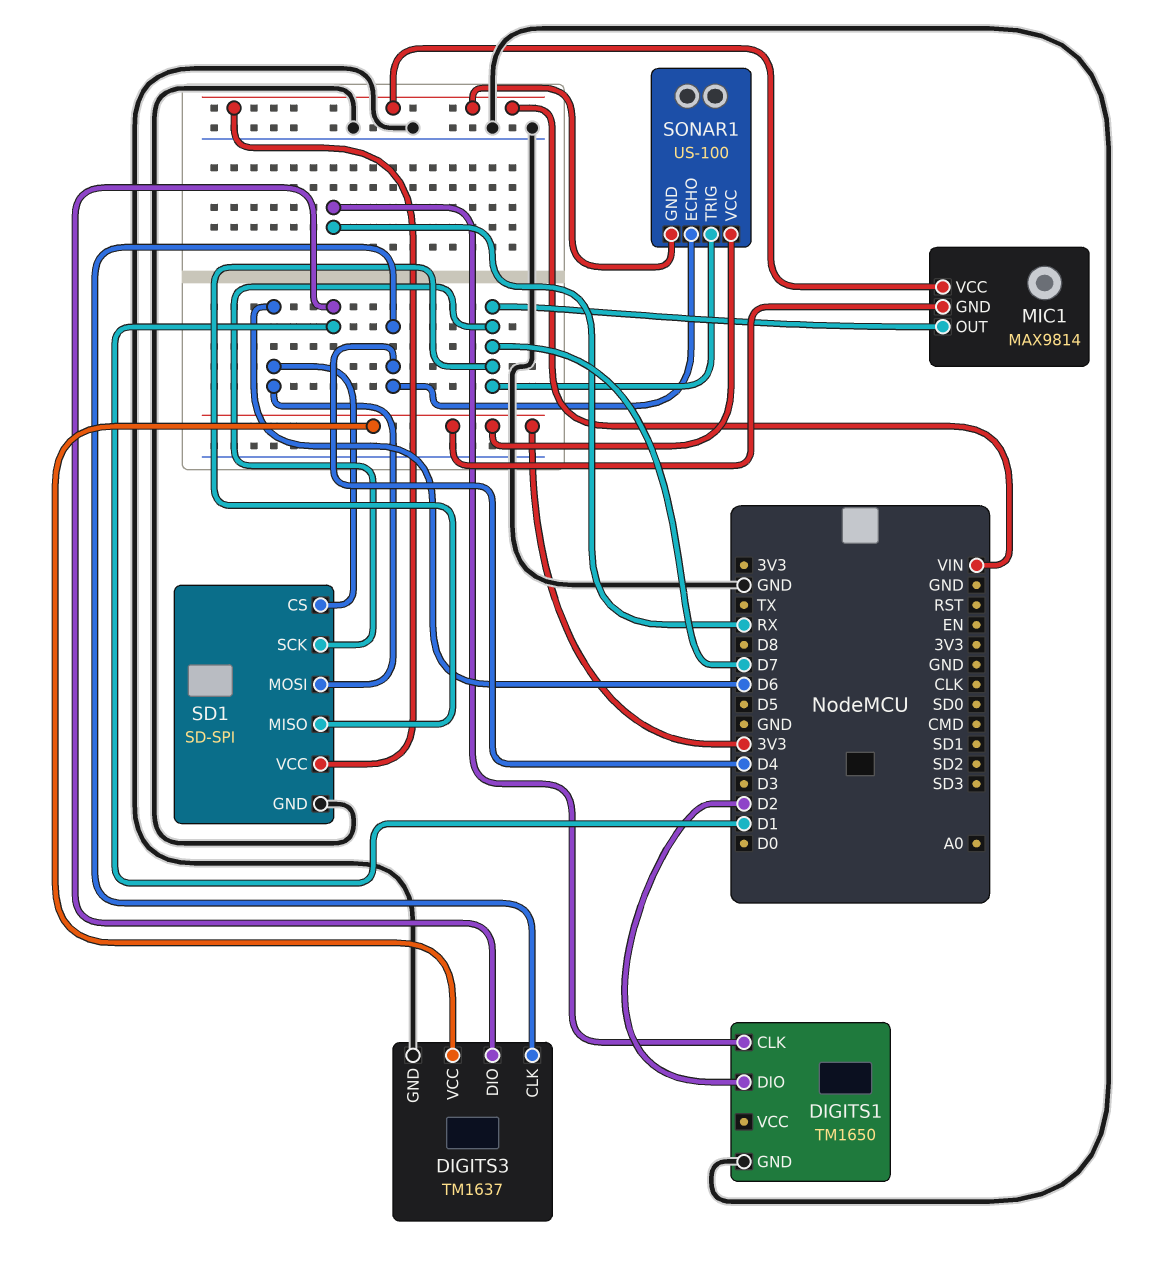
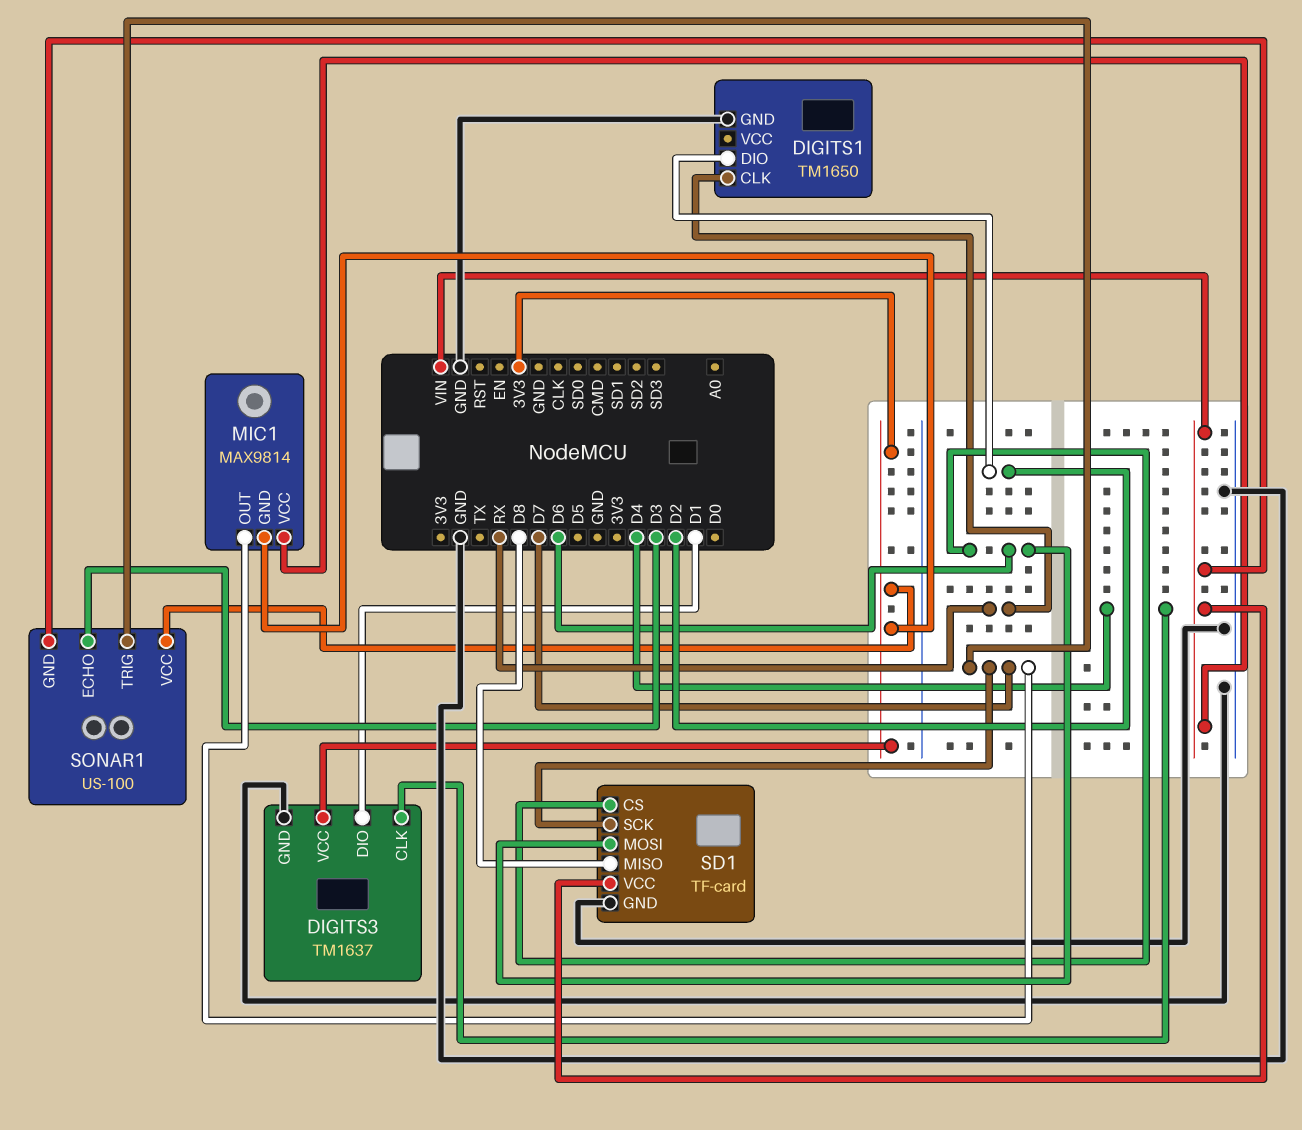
SD1: SD-SPI -> TF-card
SD1 pin MISO: D7 -> D8
SONAR1 pin ECHO: D4 -> D3

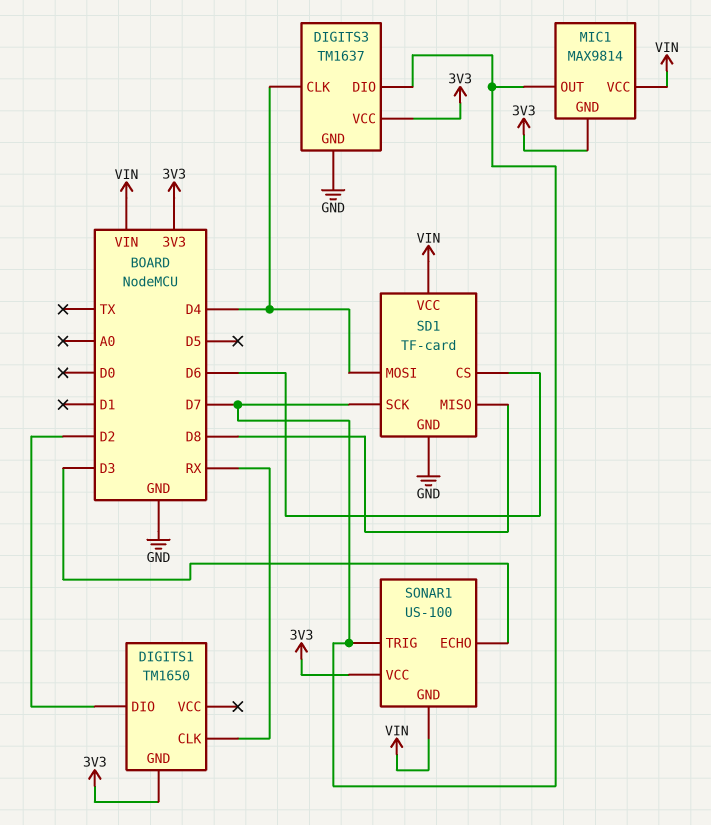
DIGITS1 pin GND: GND -> 3V3
DIGITS3 pin DIO: D1 -> D7
SD1 pin MOSI: D6 -> D4

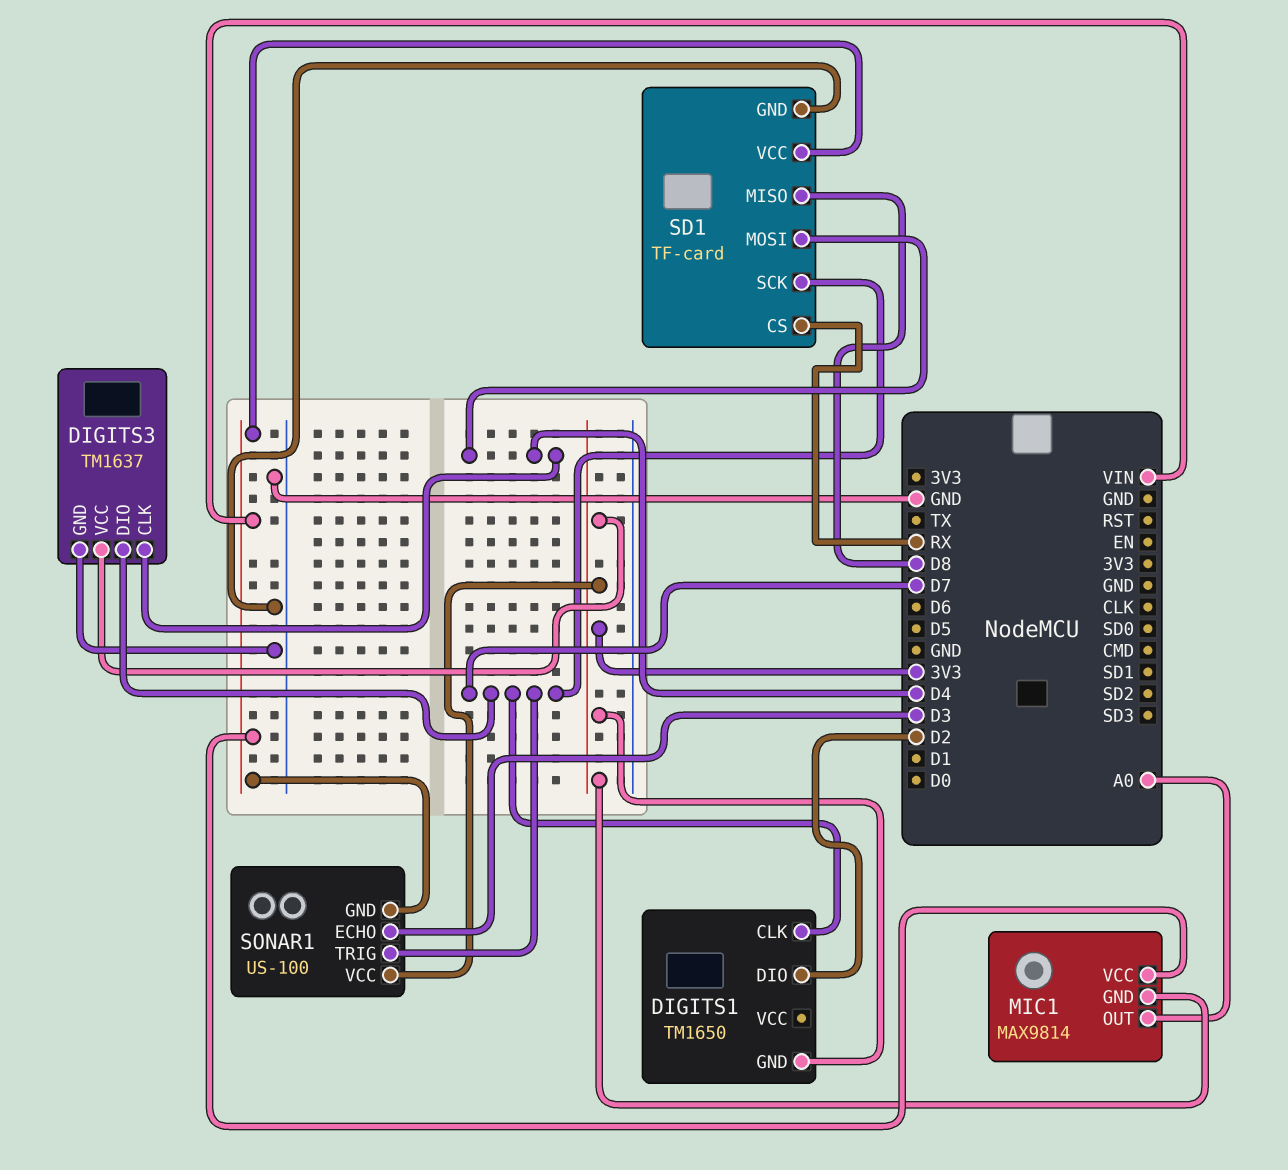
DIGITS1 pin CLK: RX -> D7
MIC1 pin OUT: D7 -> A0
SD1 pin CS: D6 -> RX

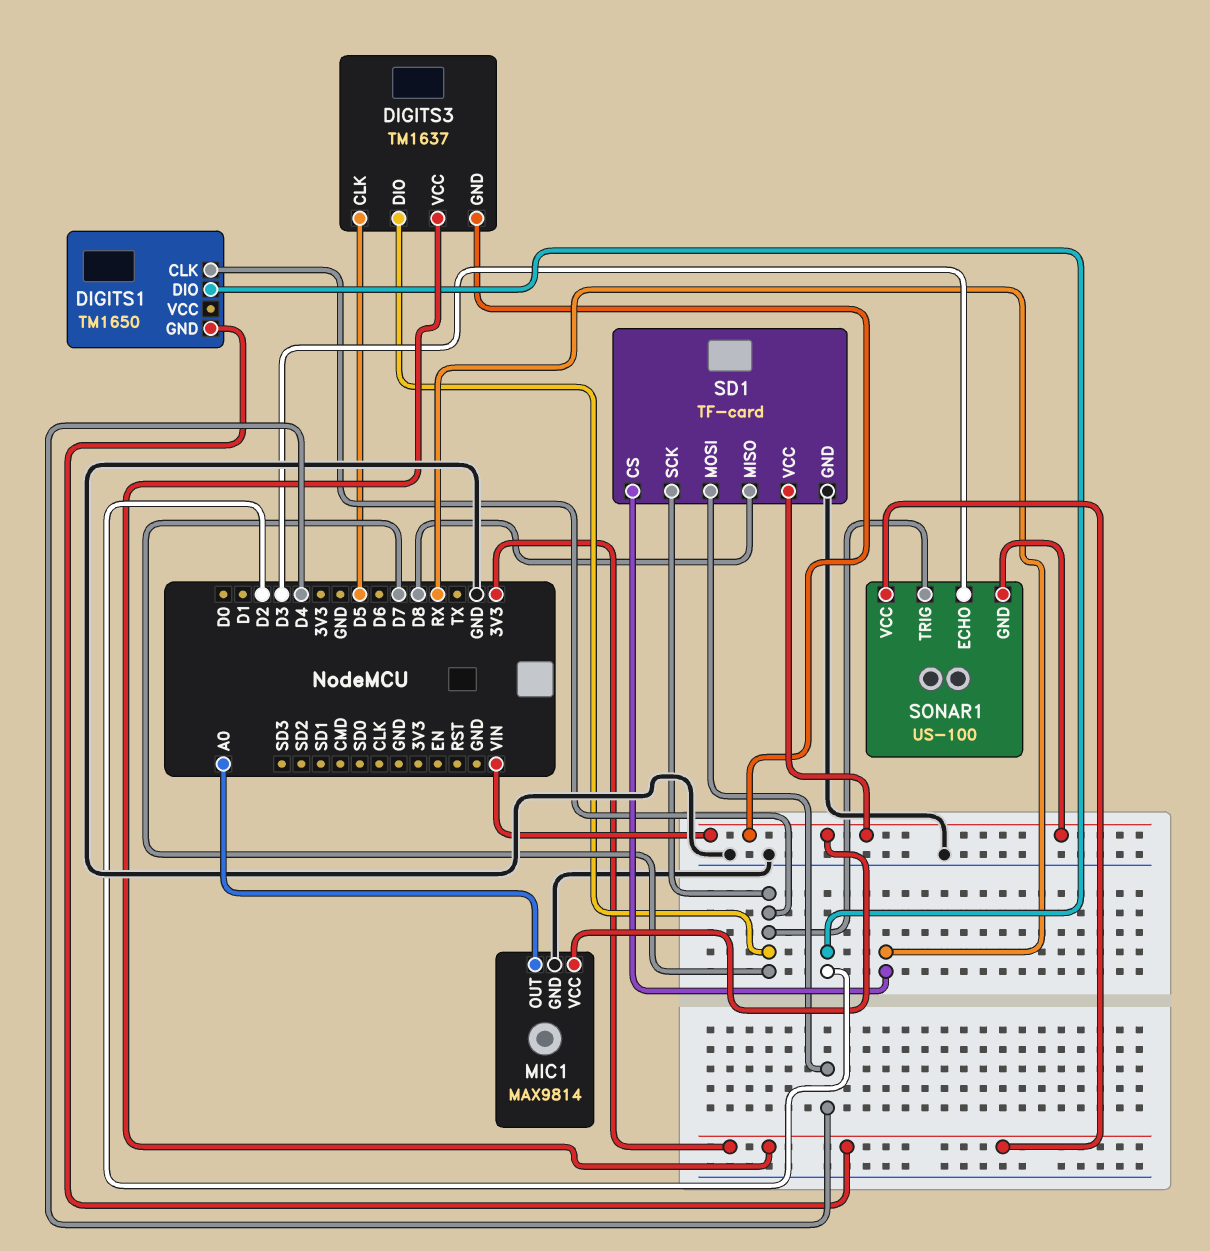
DIGITS3 pin CLK: D4 -> D5
DIGITS3 pin GND: GND -> VIN
MIC1 pin GND: 3V3 -> GND

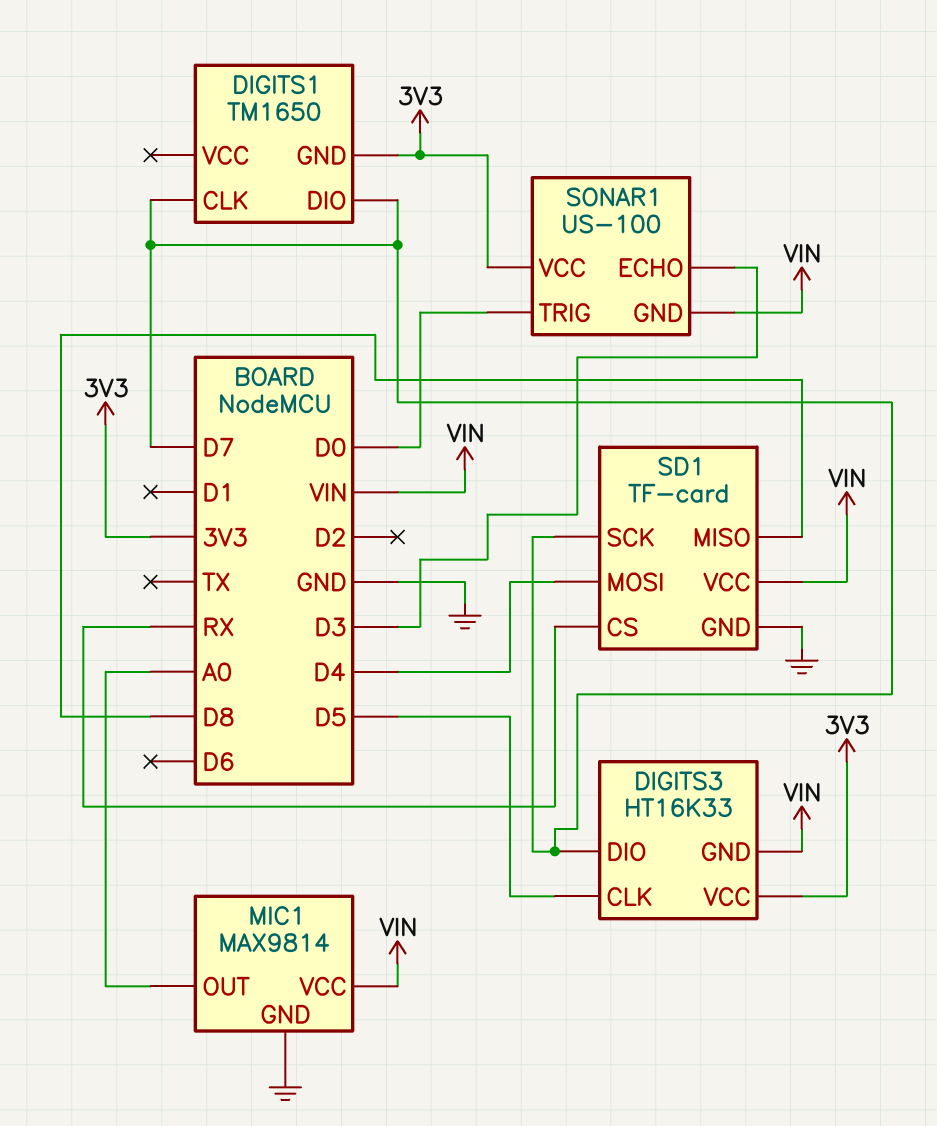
DIGITS1 pin DIO: D2 -> D7
DIGITS3: TM1637 -> HT16K33
SONAR1 pin TRIG: D7 -> D0

